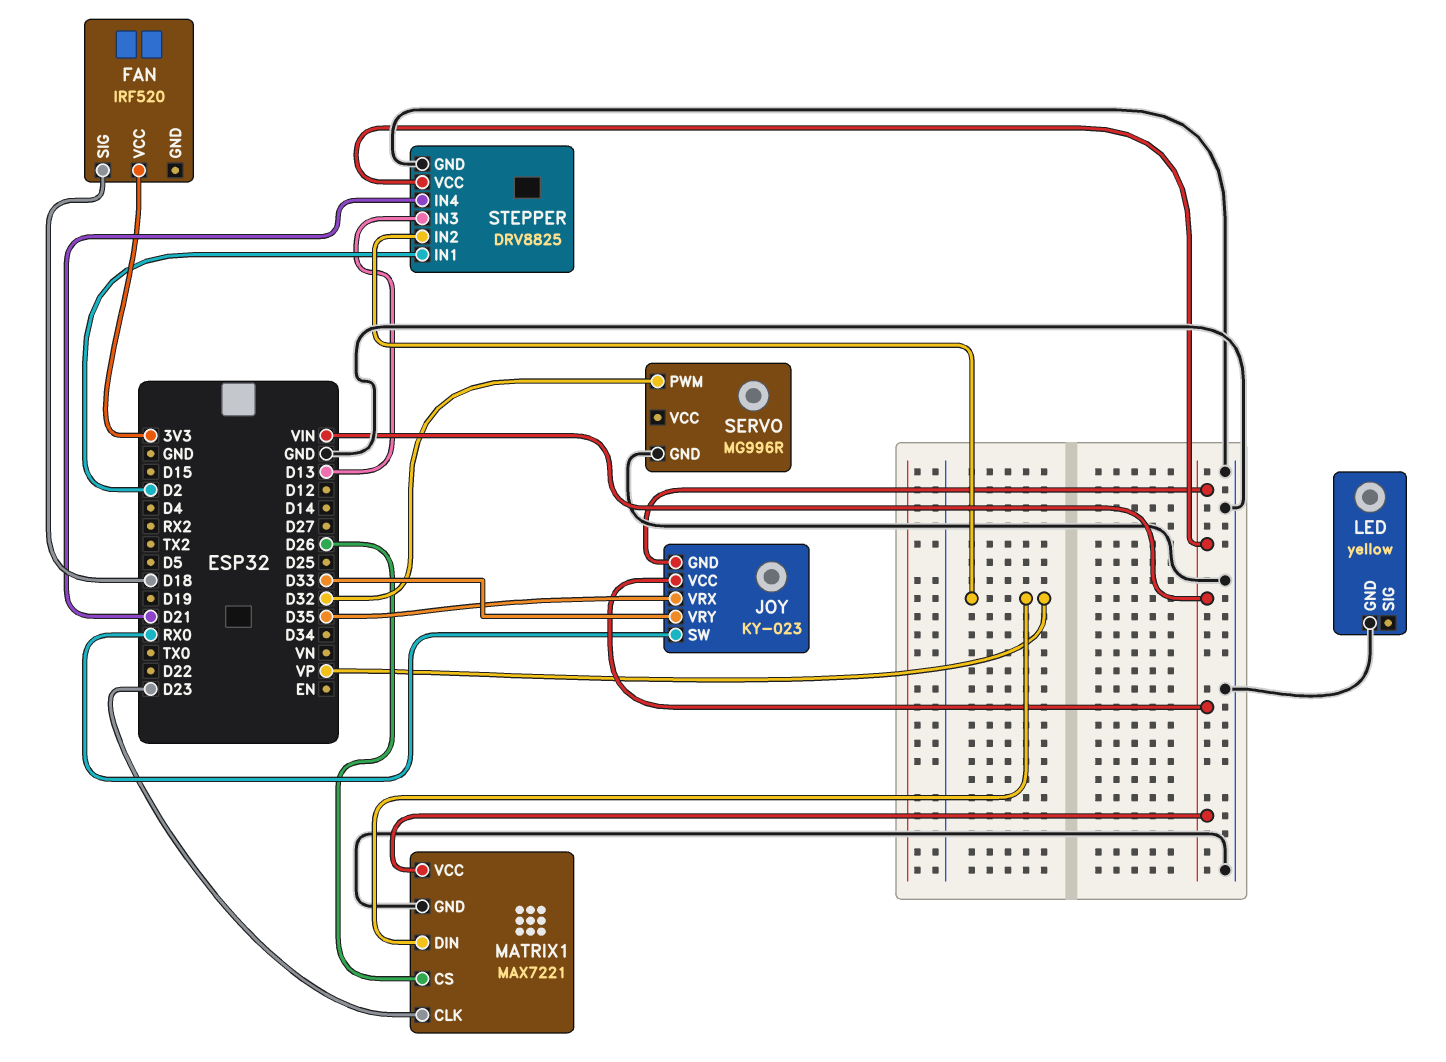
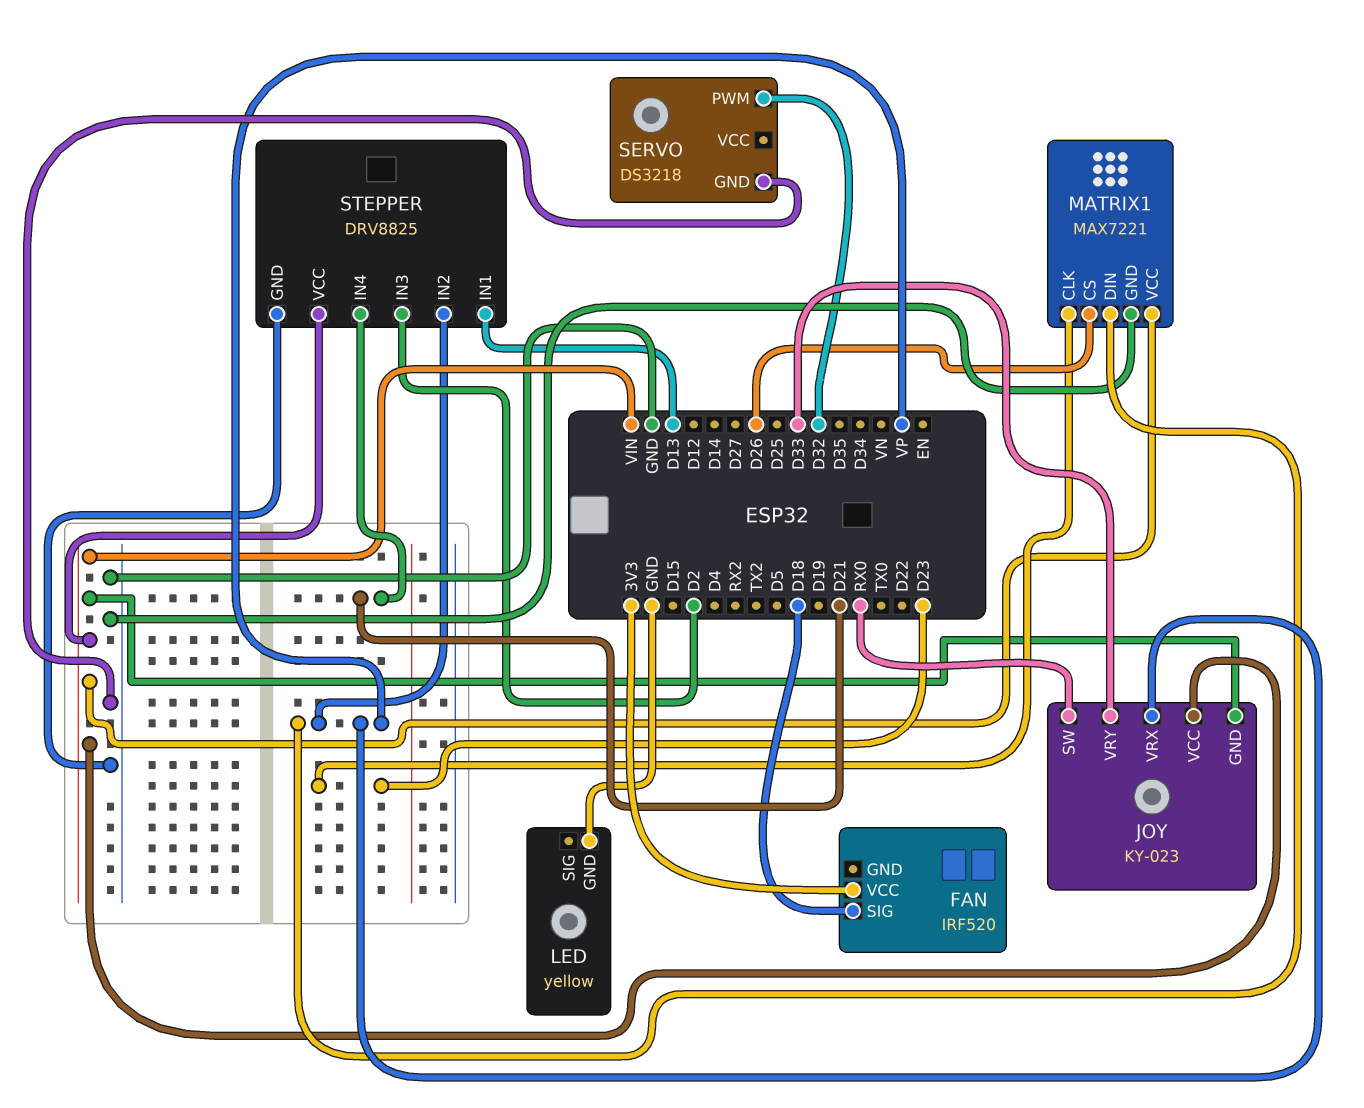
JOY pin VRX: D35 -> VP
SERVO: MG996R -> DS3218
STEPPER pin IN1: D2 -> D13
STEPPER pin IN3: D13 -> D2

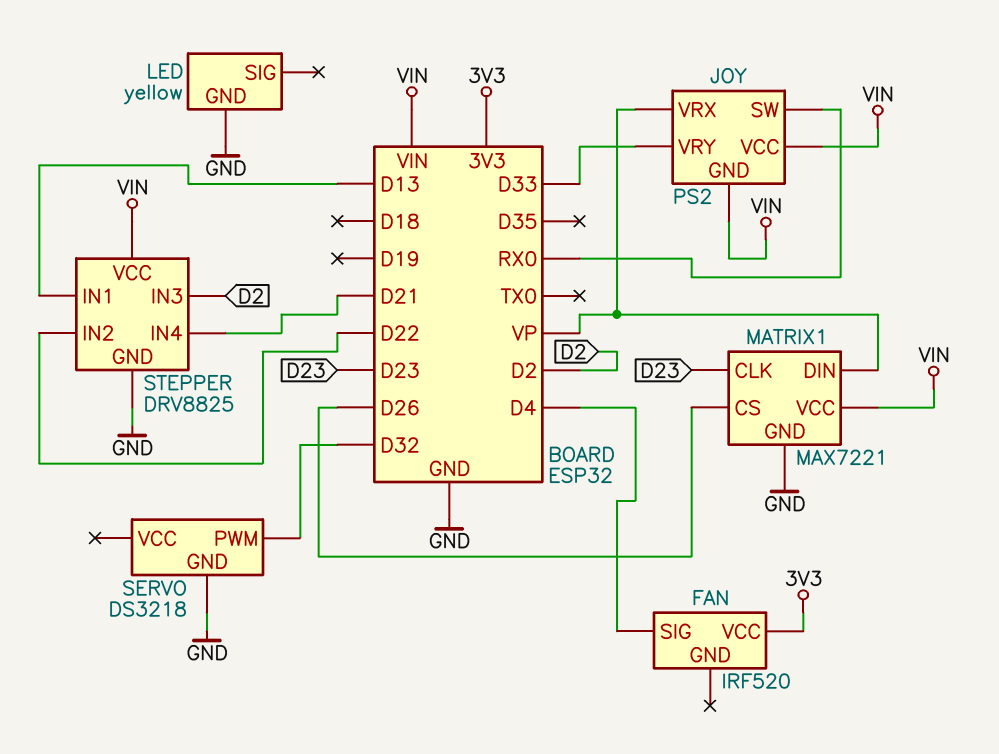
FAN pin SIG: D18 -> D4
JOY: KY-023 -> PS2
STEPPER pin IN2: VP -> D22

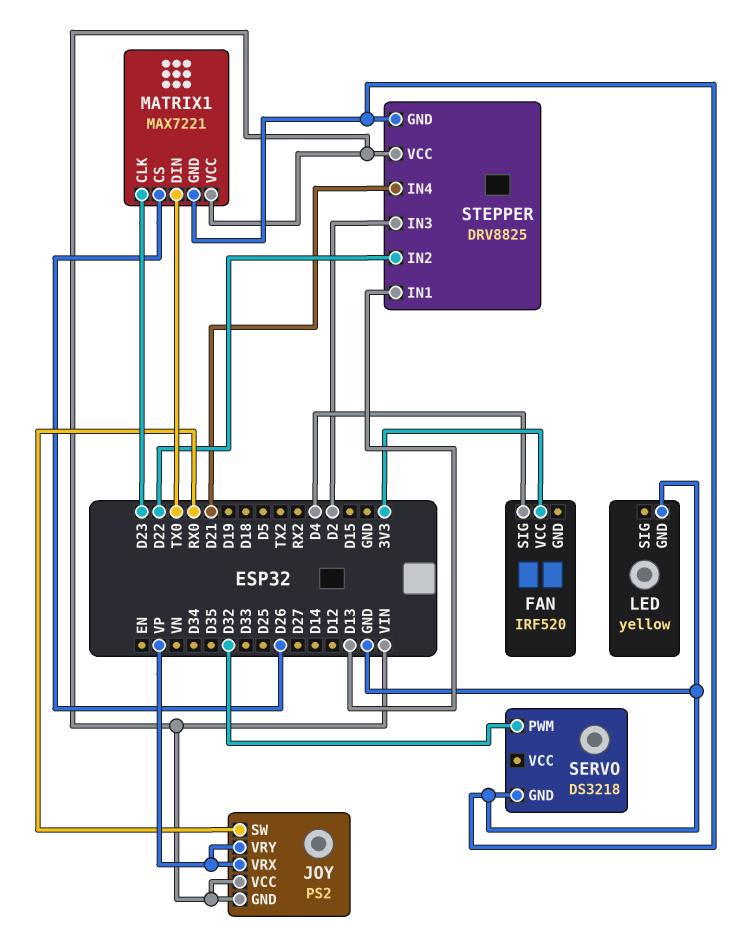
JOY pin VRY: D33 -> VP
MATRIX1 pin DIN: VP -> TX0

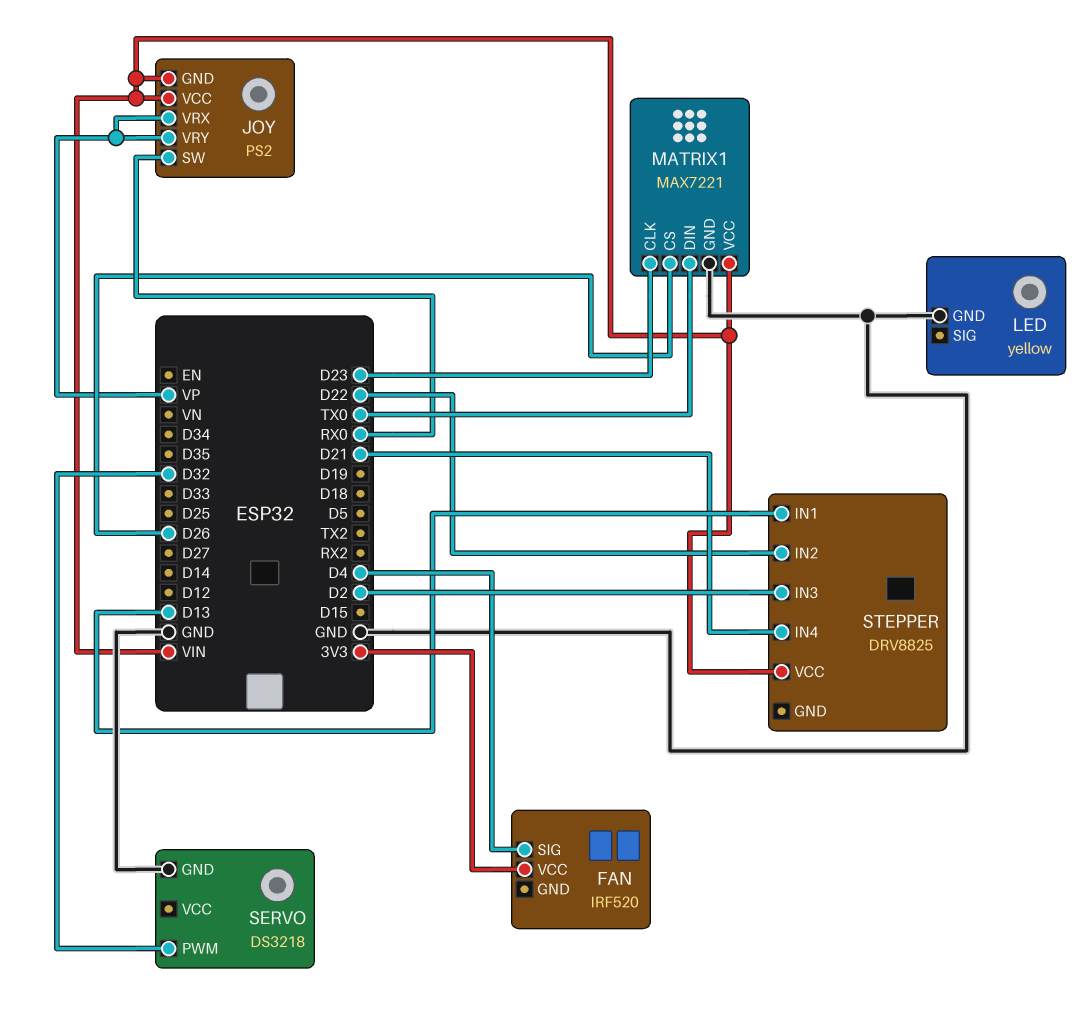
STEPPER pin GND: GND -> none

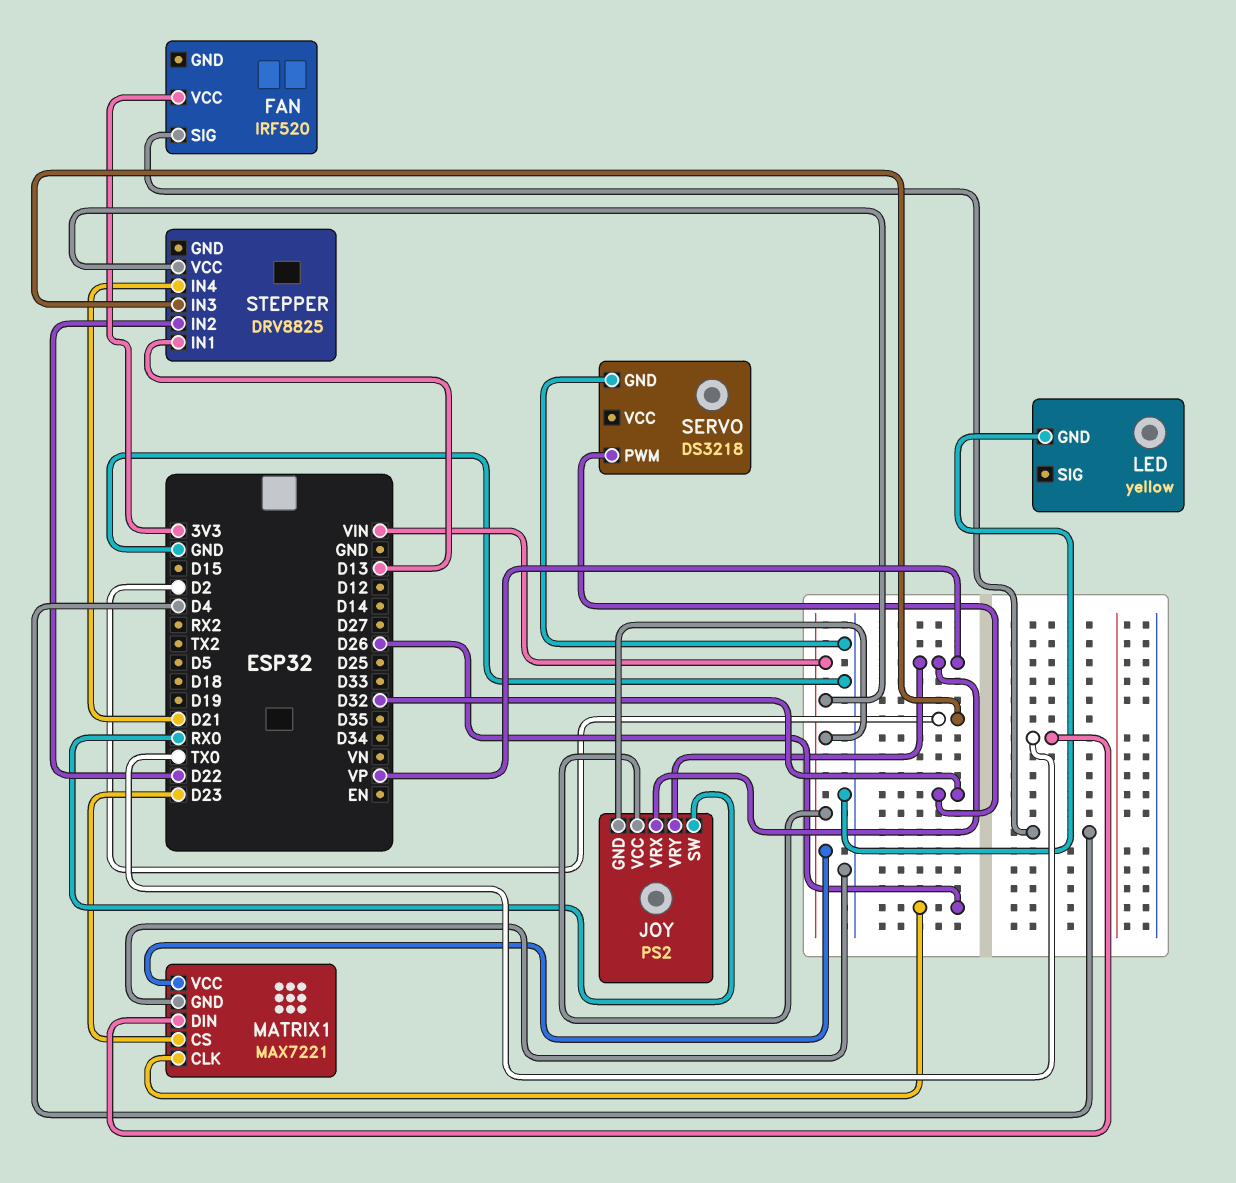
MATRIX1 pin CLK: D23 -> D26
MATRIX1 pin CS: D26 -> D23

